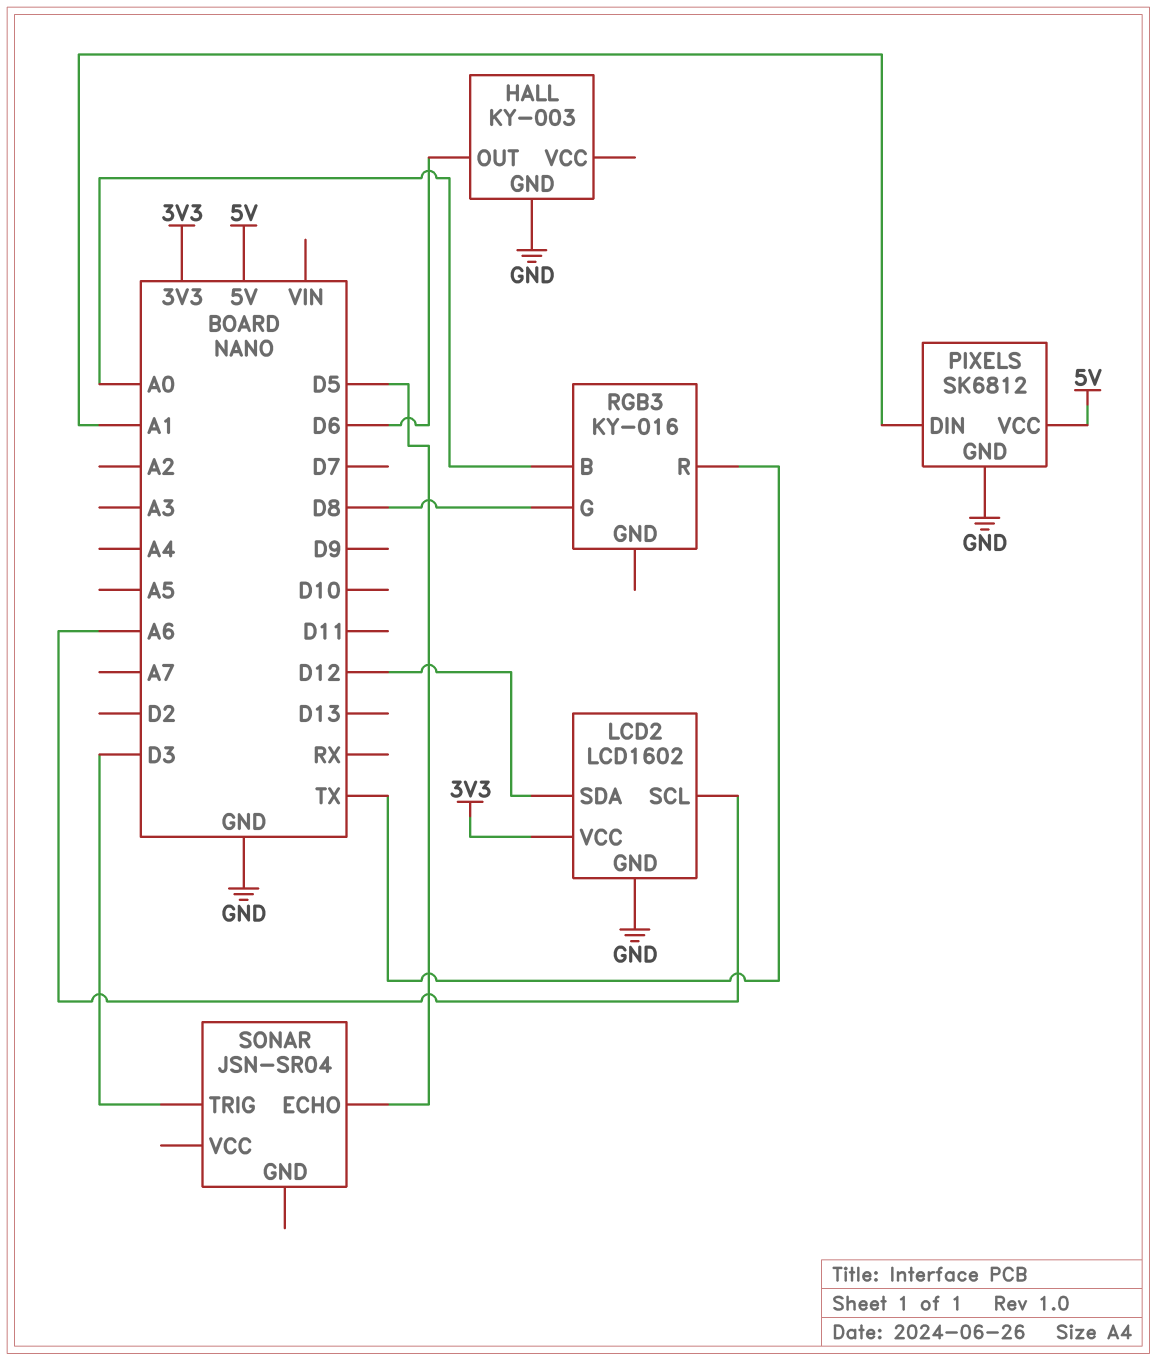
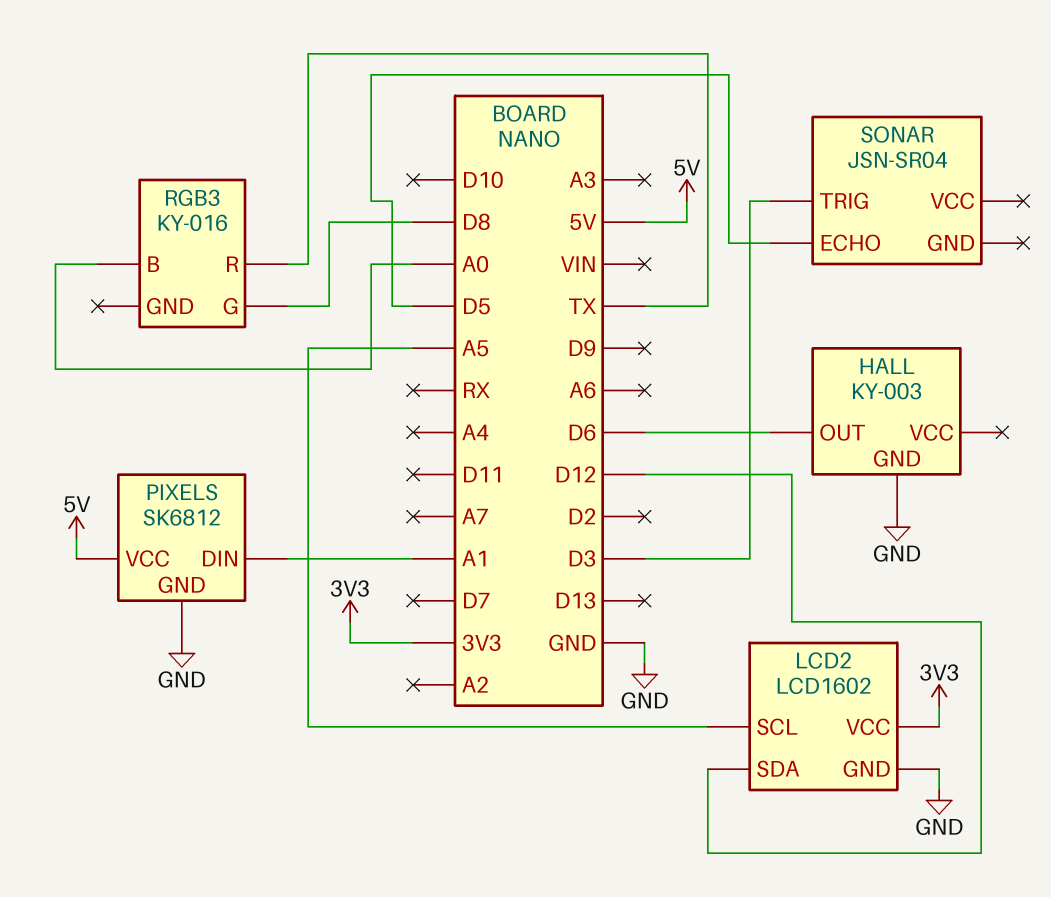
LCD2 pin SCL: A6 -> A5

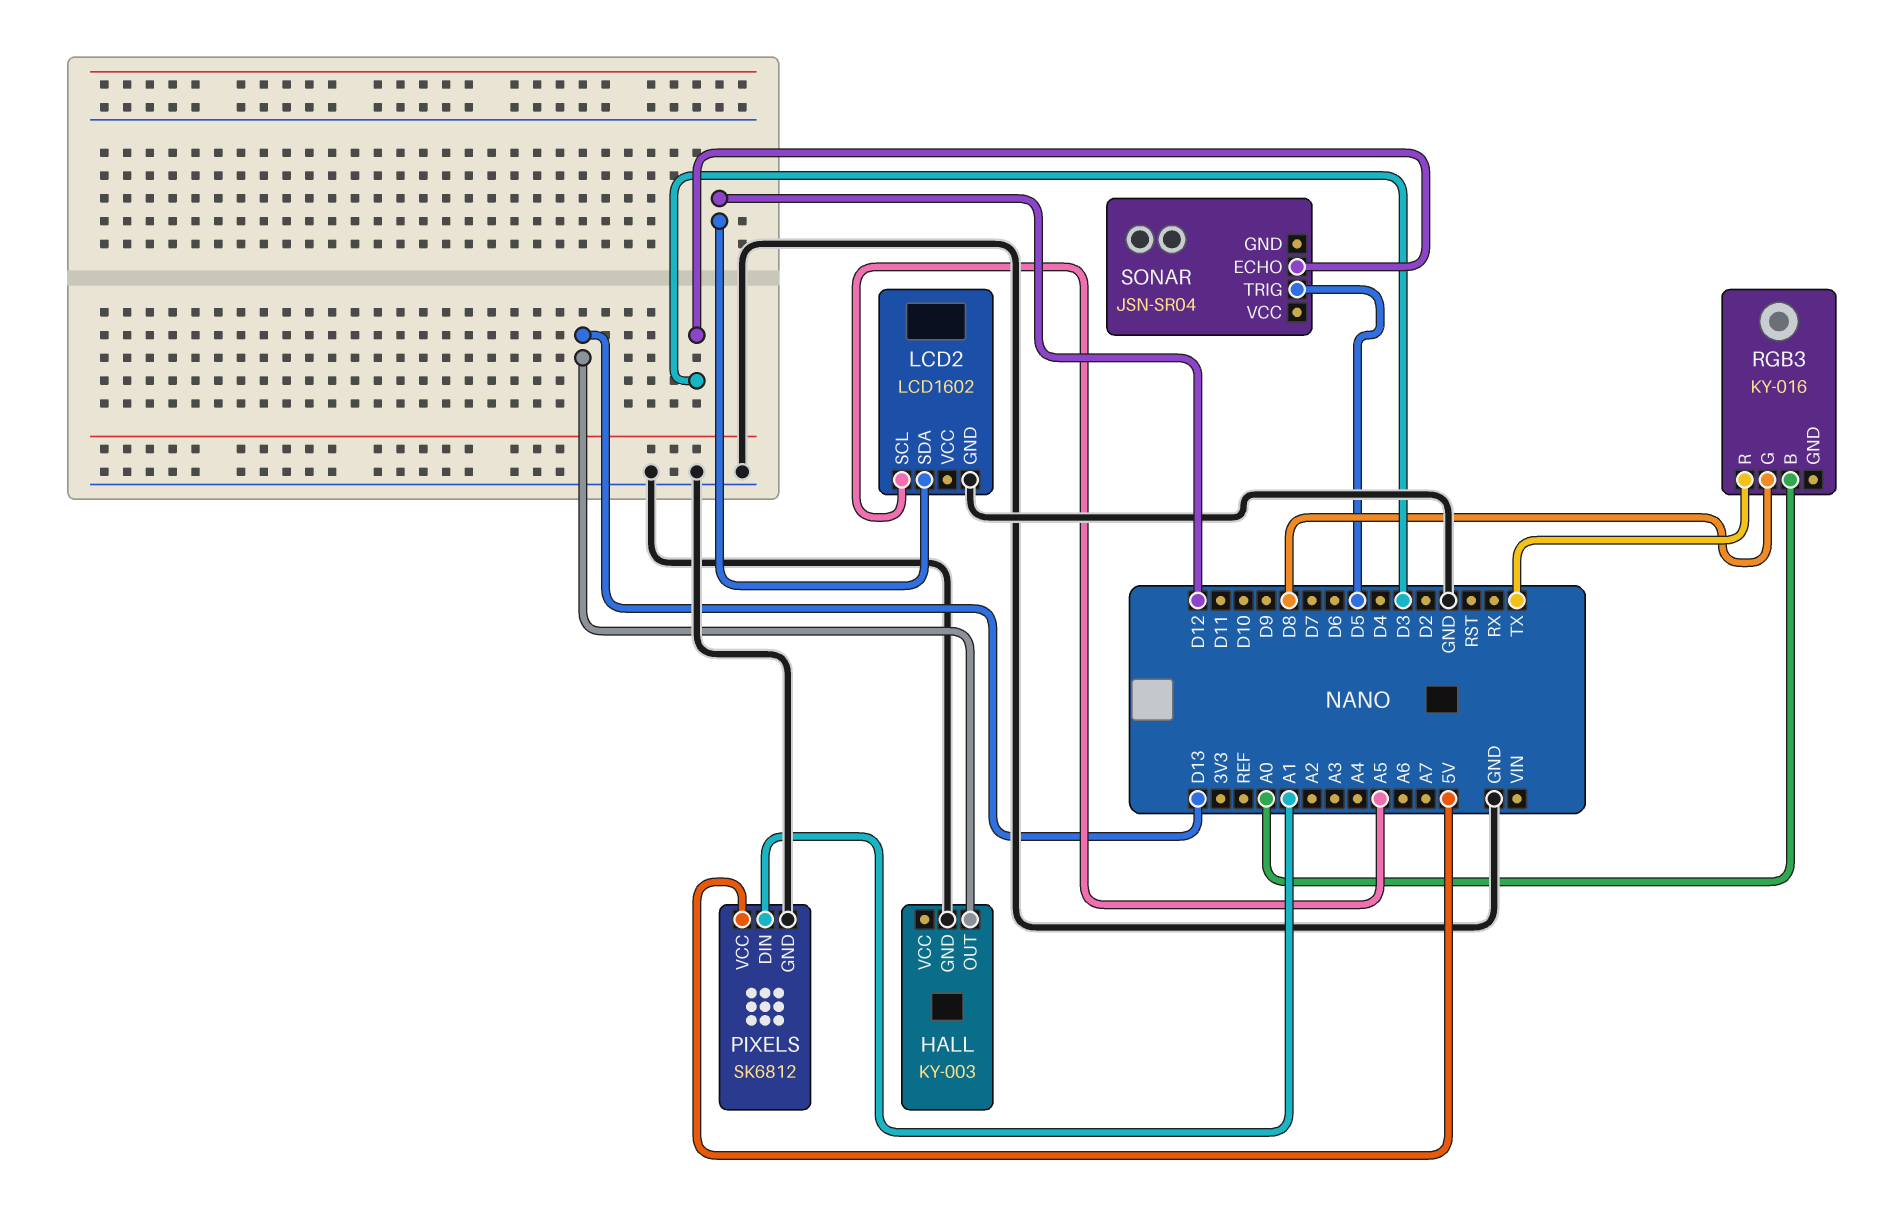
HALL pin OUT: D6 -> D13
LCD2 pin VCC: 3V3 -> none
SONAR pin ECHO: D5 -> D3
SONAR pin TRIG: D3 -> D5

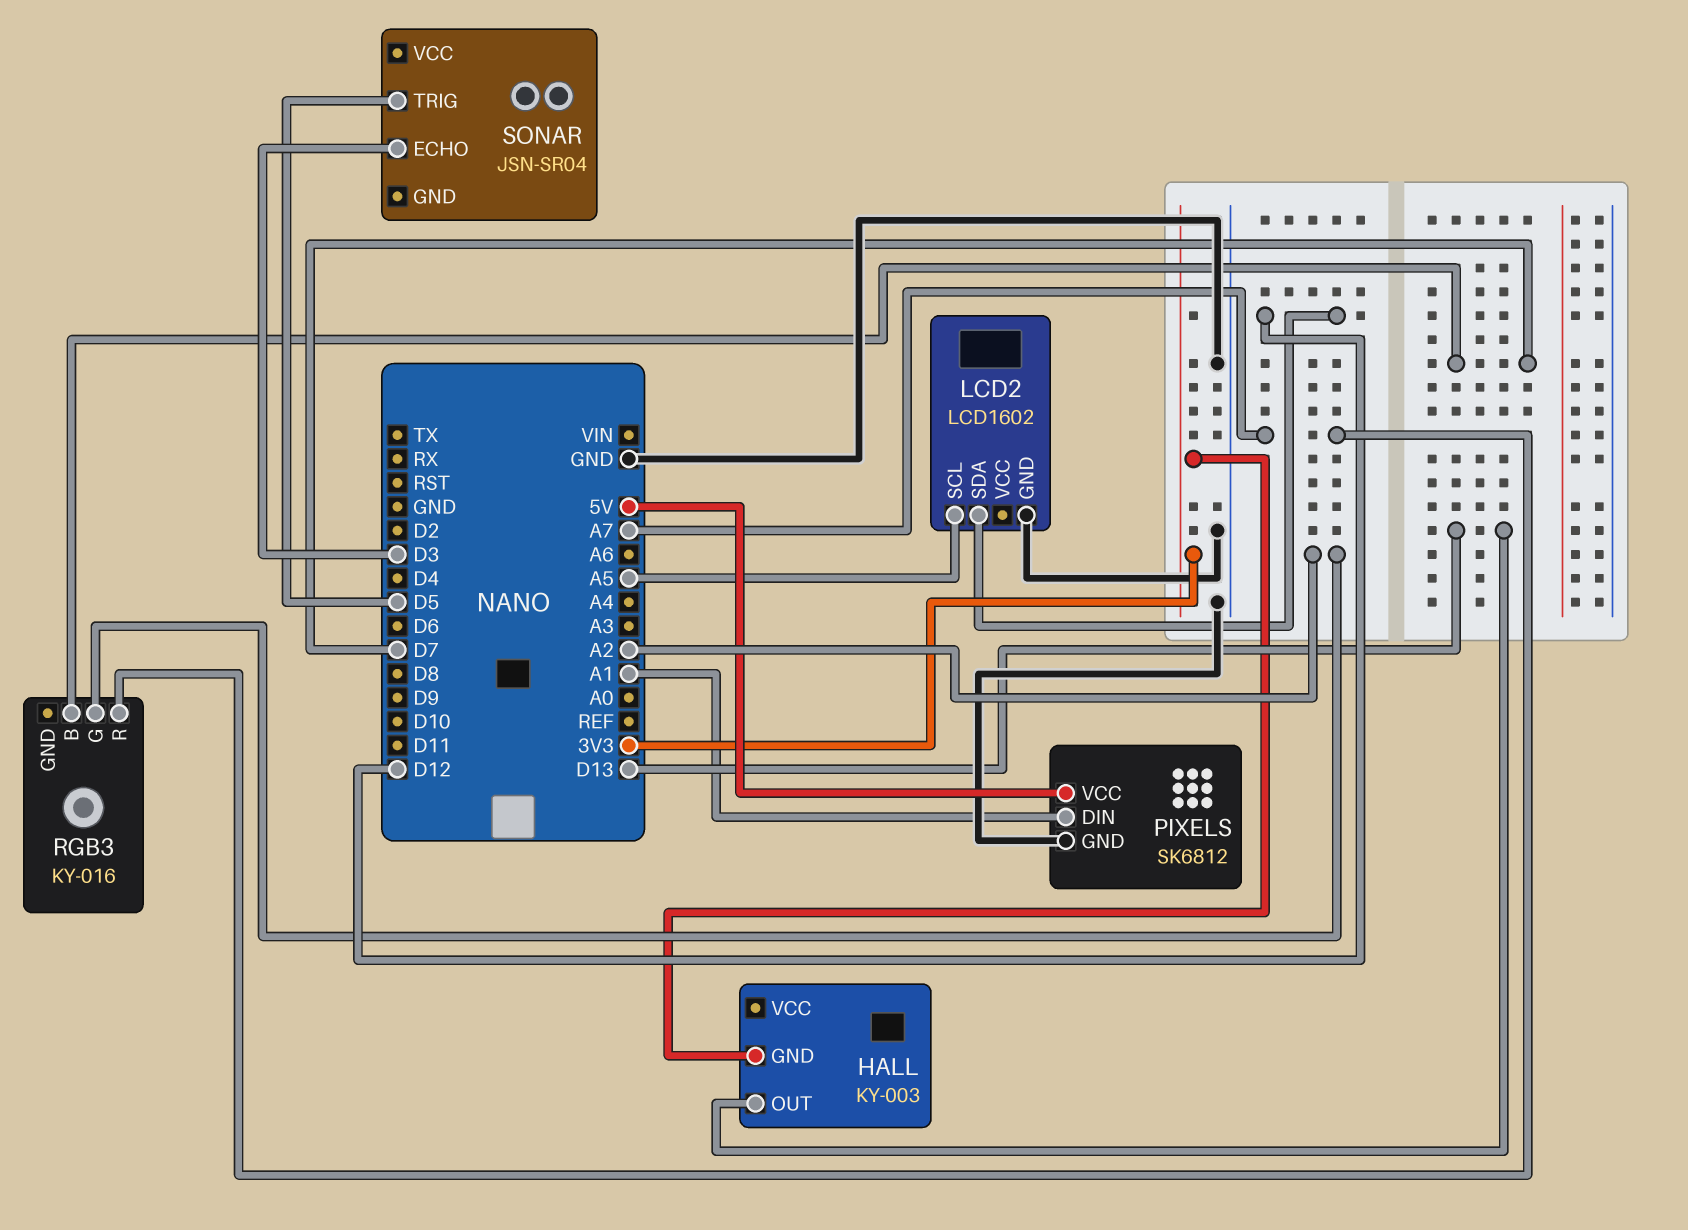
HALL pin GND: GND -> 3V3
RGB3 pin B: A0 -> D7
RGB3 pin G: D8 -> A2
RGB3 pin R: TX -> A7

